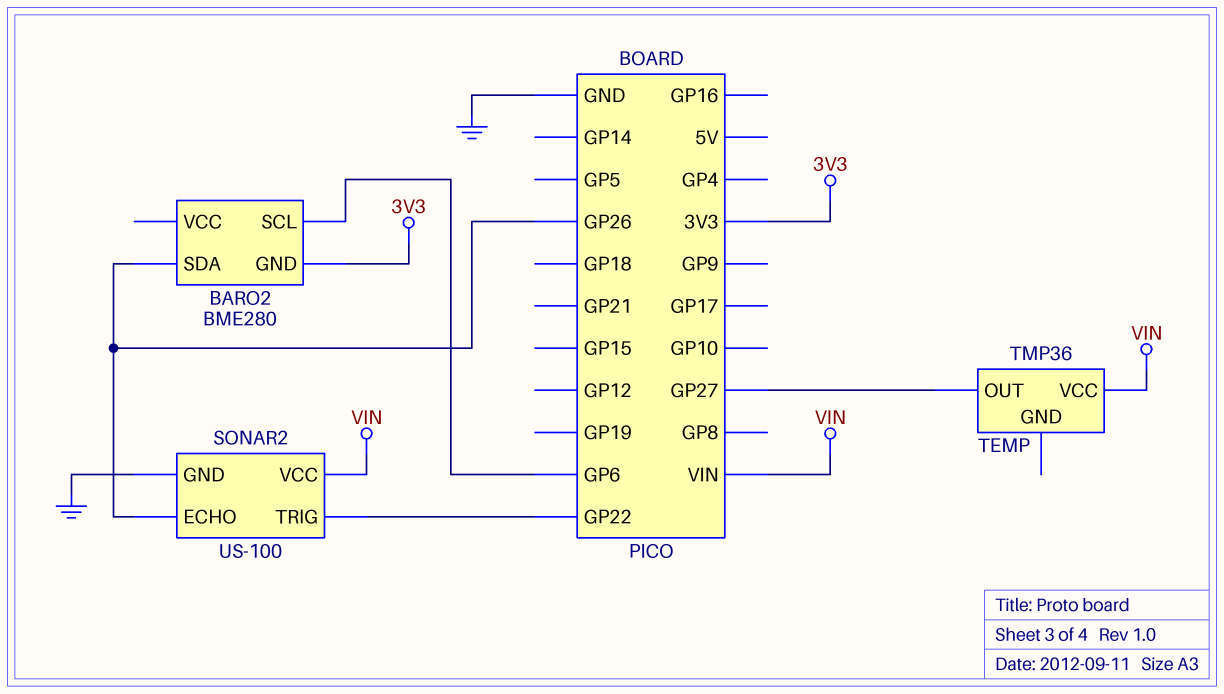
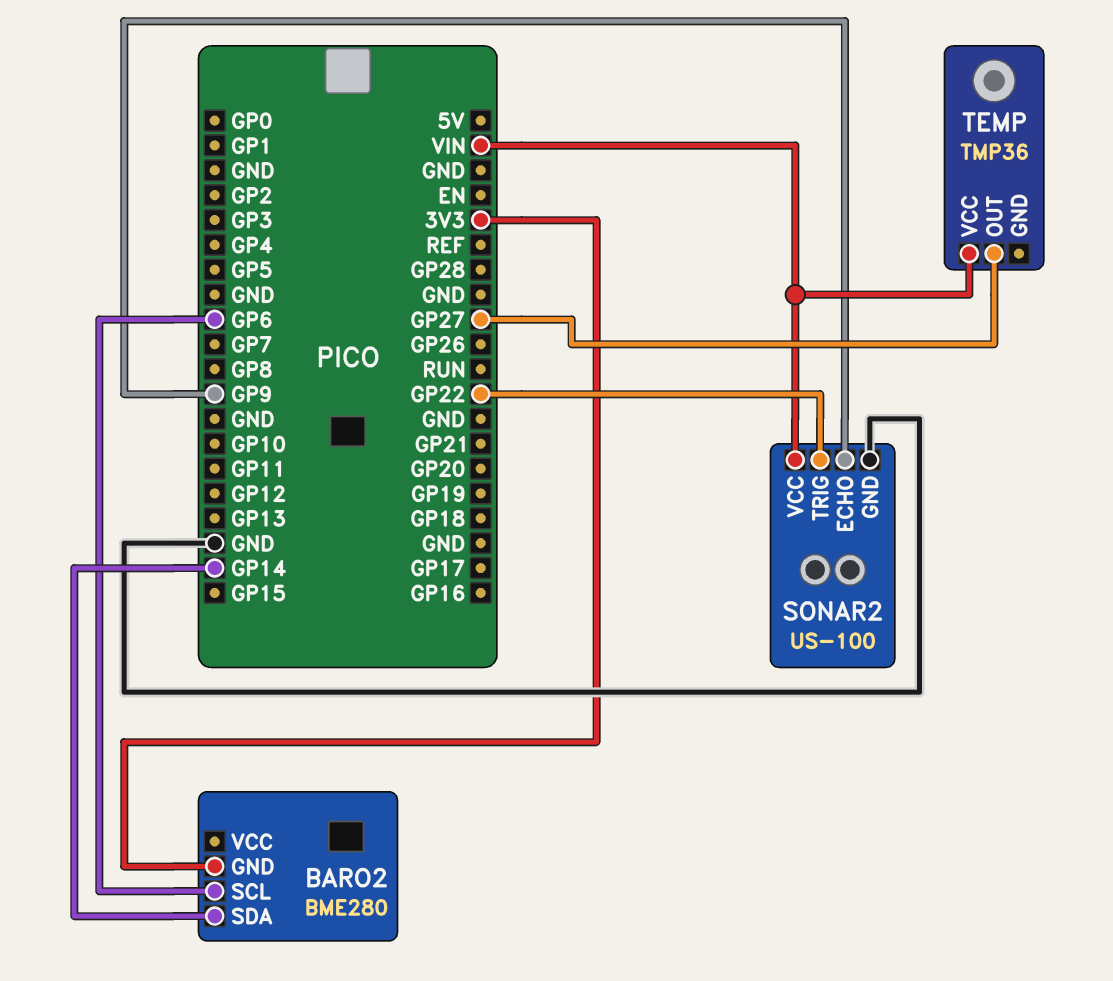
BARO2 pin SDA: GP26 -> GP14
SONAR2 pin ECHO: GP26 -> GP9

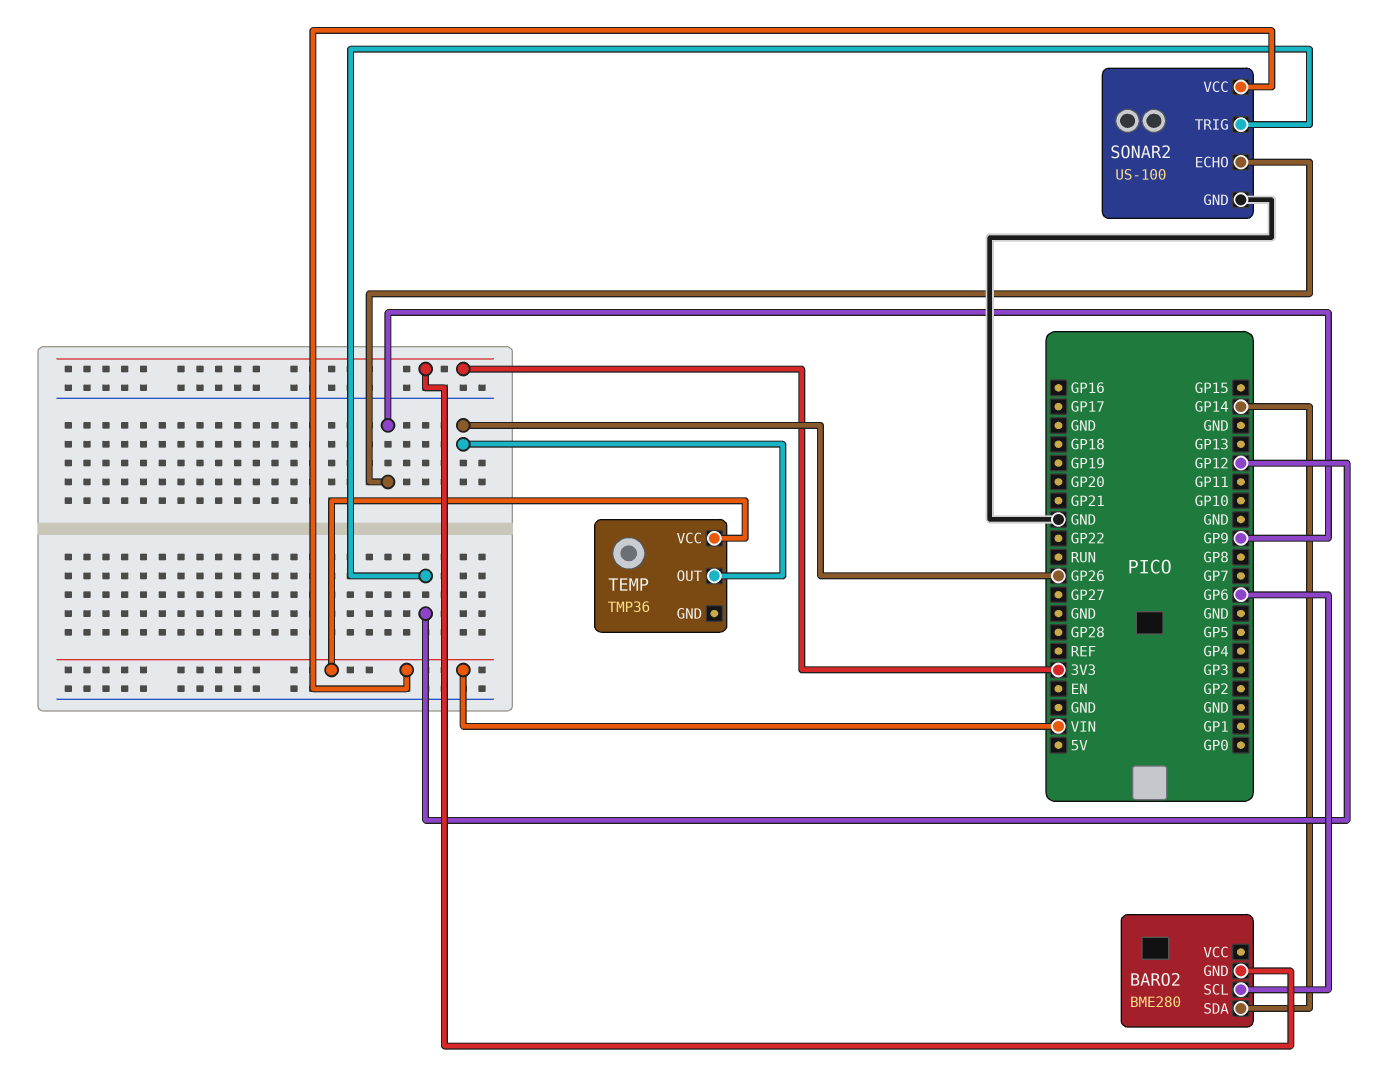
SONAR2 pin TRIG: GP22 -> GP12
TEMP pin OUT: GP27 -> GP26

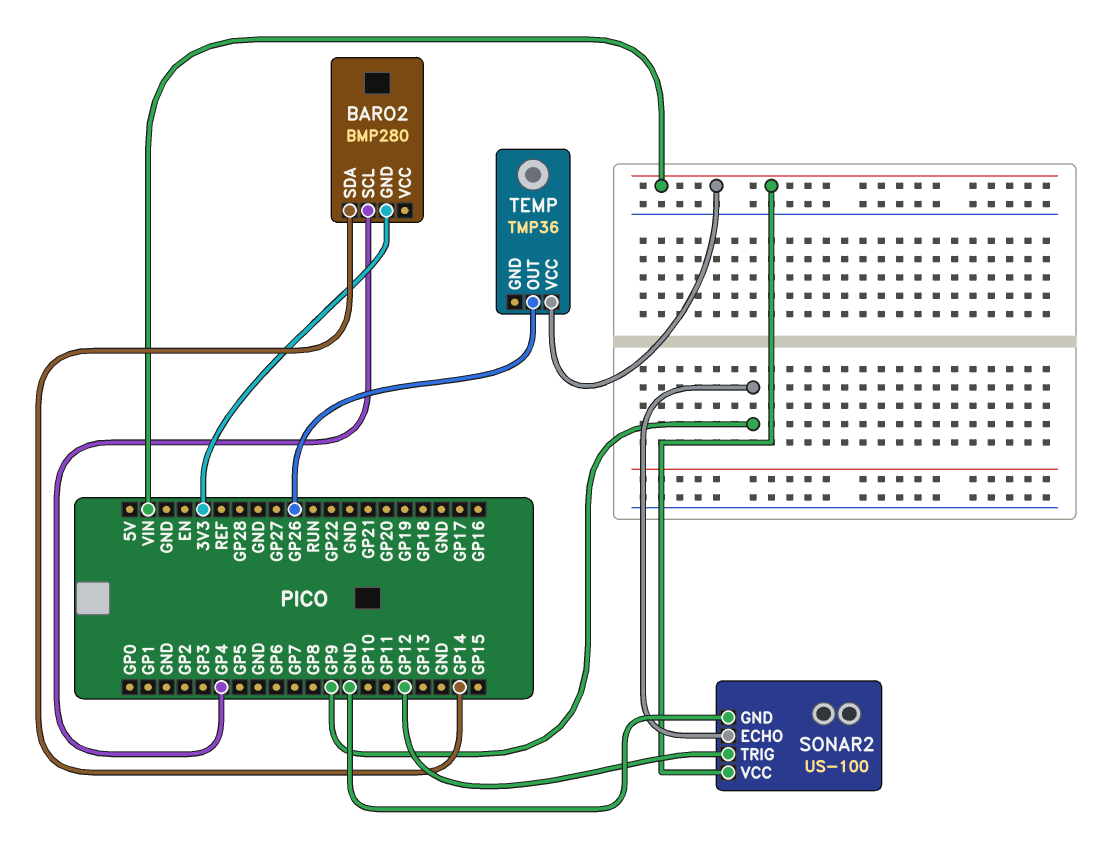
BARO2: BME280 -> BMP280
BARO2 pin SCL: GP6 -> GP4

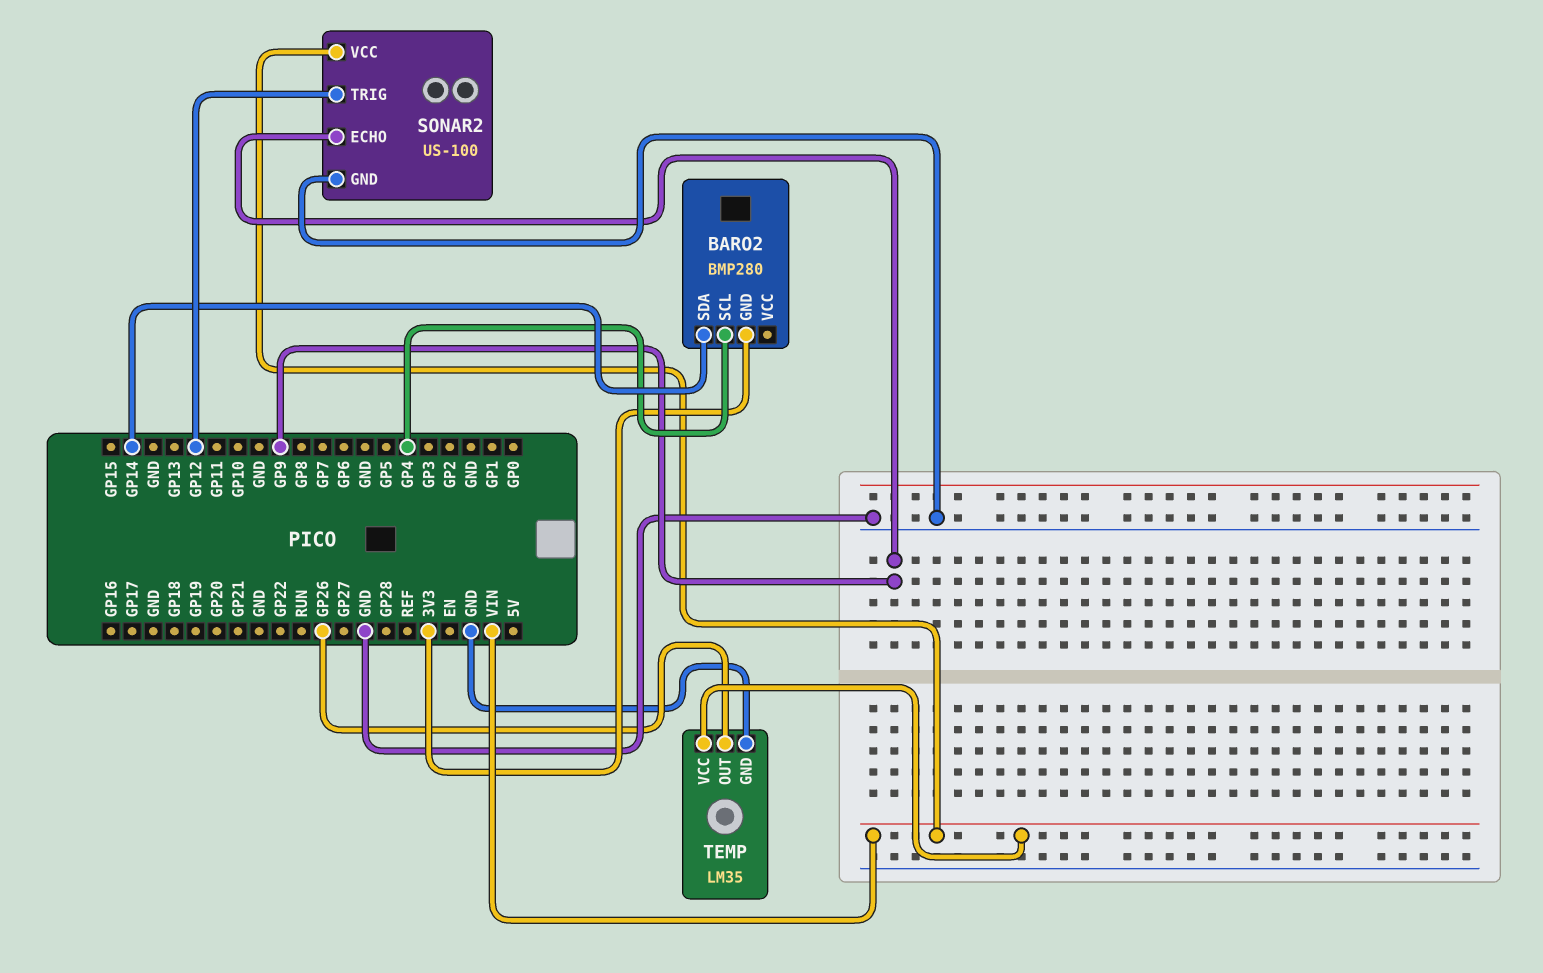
TEMP: TMP36 -> LM35
TEMP pin GND: none -> GND

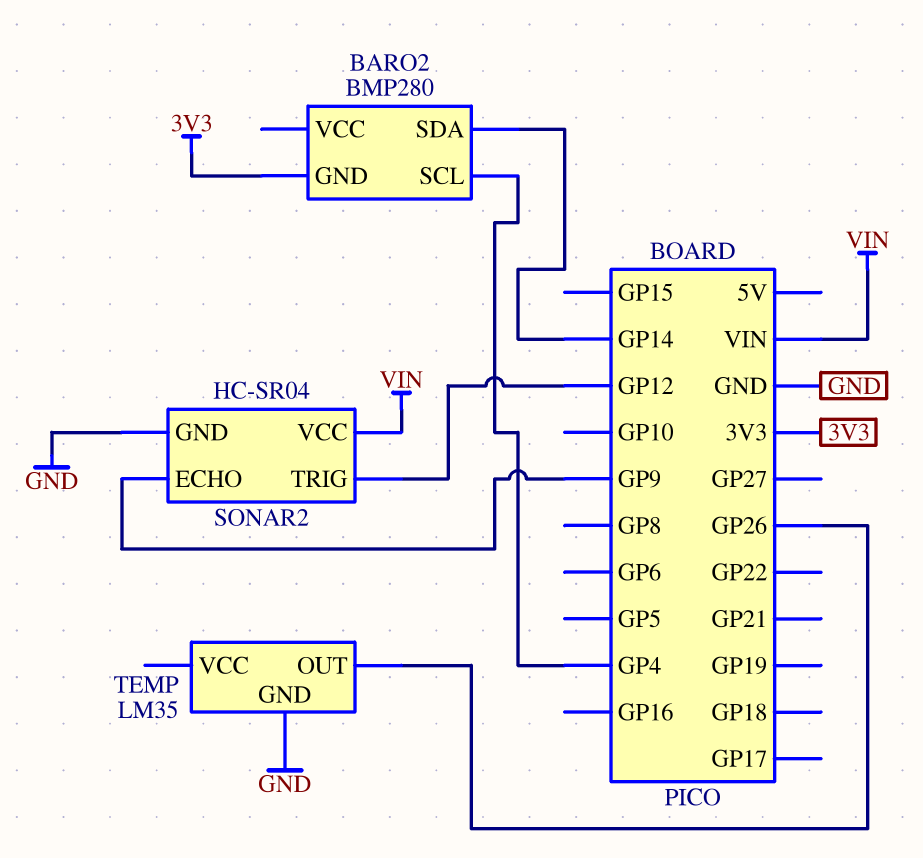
SONAR2: US-100 -> HC-SR04
TEMP pin VCC: VIN -> none

